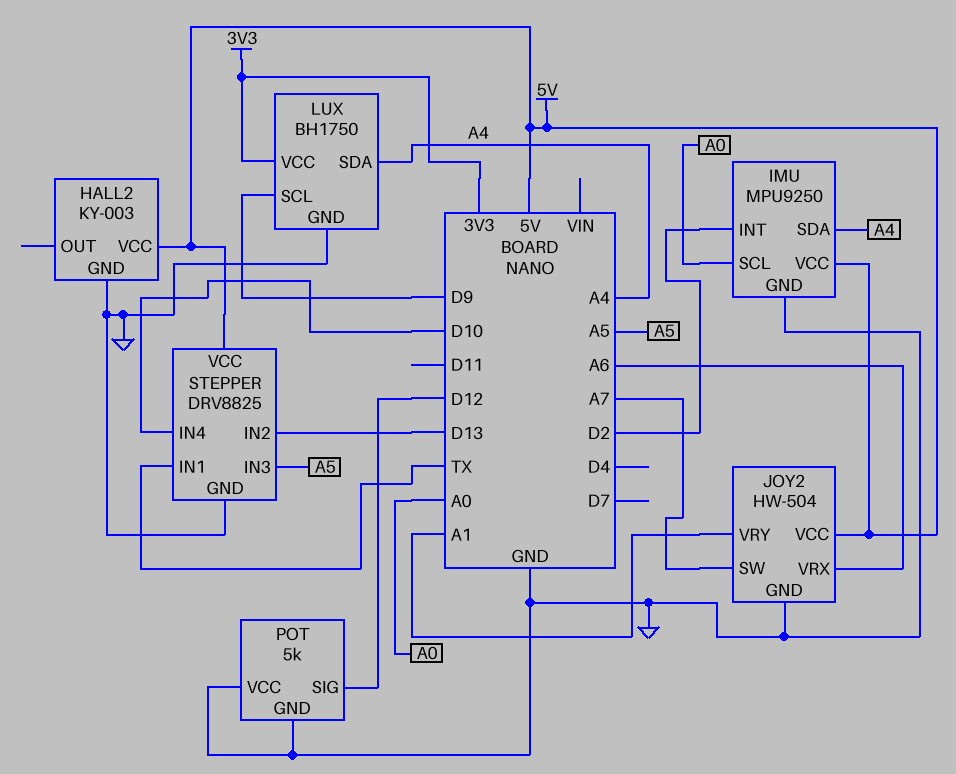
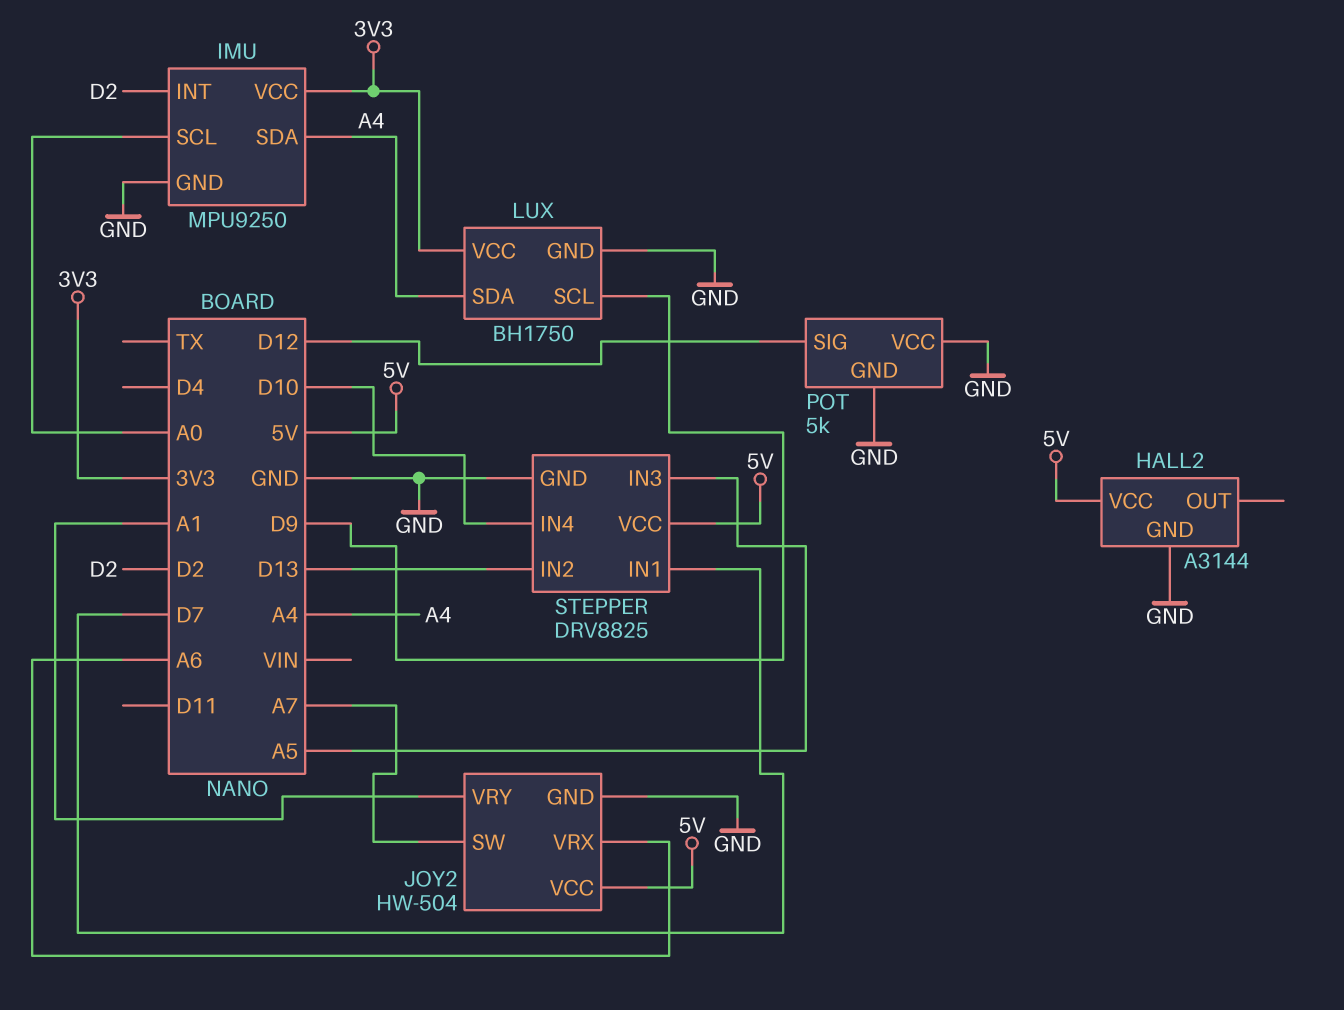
HALL2: KY-003 -> A3144
IMU pin VCC: 5V -> 3V3
STEPPER pin IN1: TX -> D7

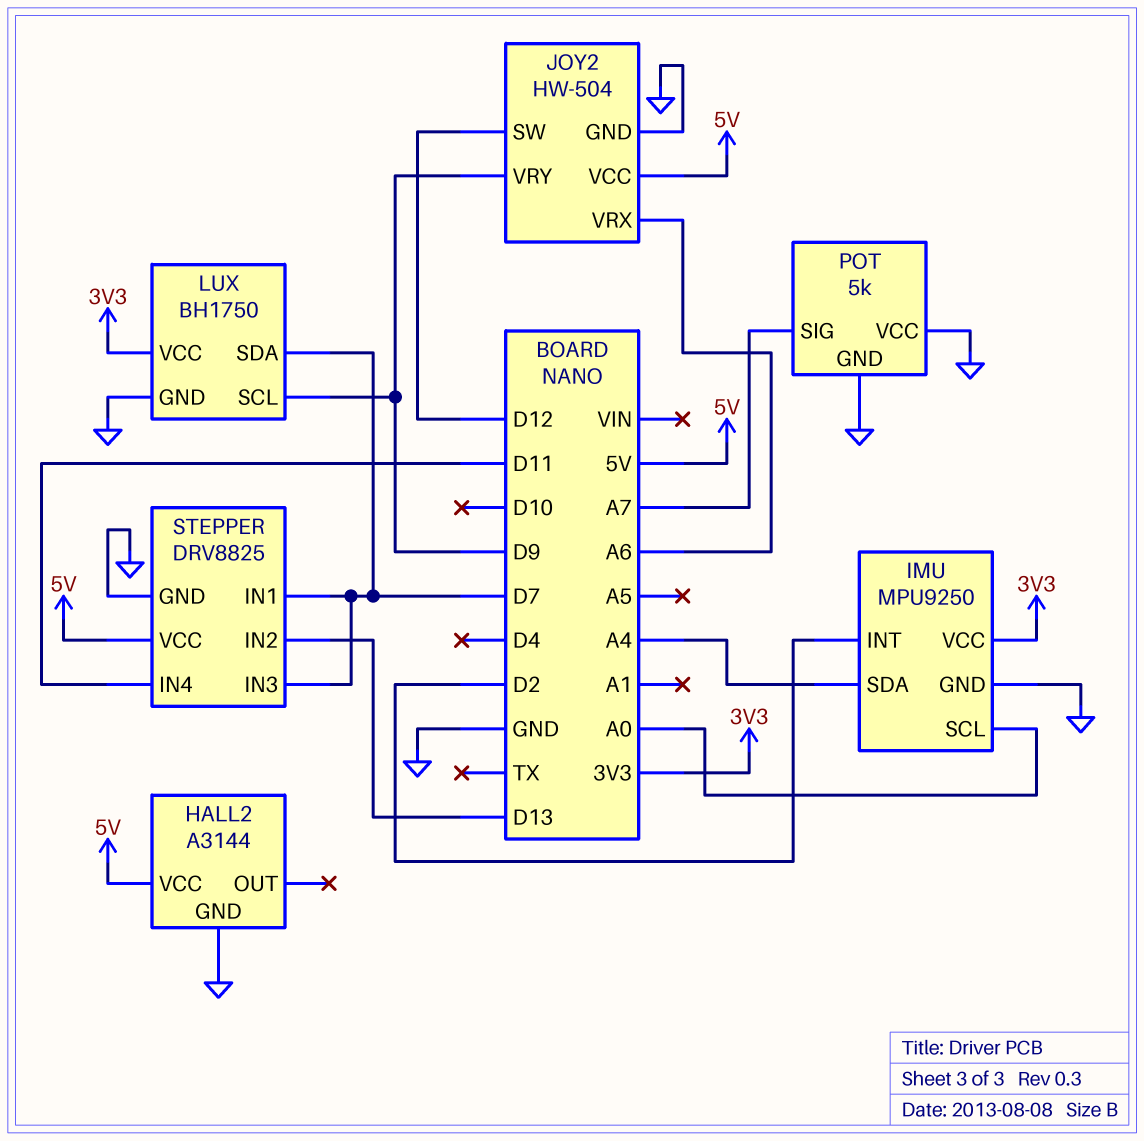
JOY2 pin SW: A7 -> D12
JOY2 pin VRY: A1 -> D9
LUX pin SDA: A4 -> D7
POT pin SIG: D12 -> A7
STEPPER pin IN3: A5 -> D7
STEPPER pin IN4: D10 -> D11

